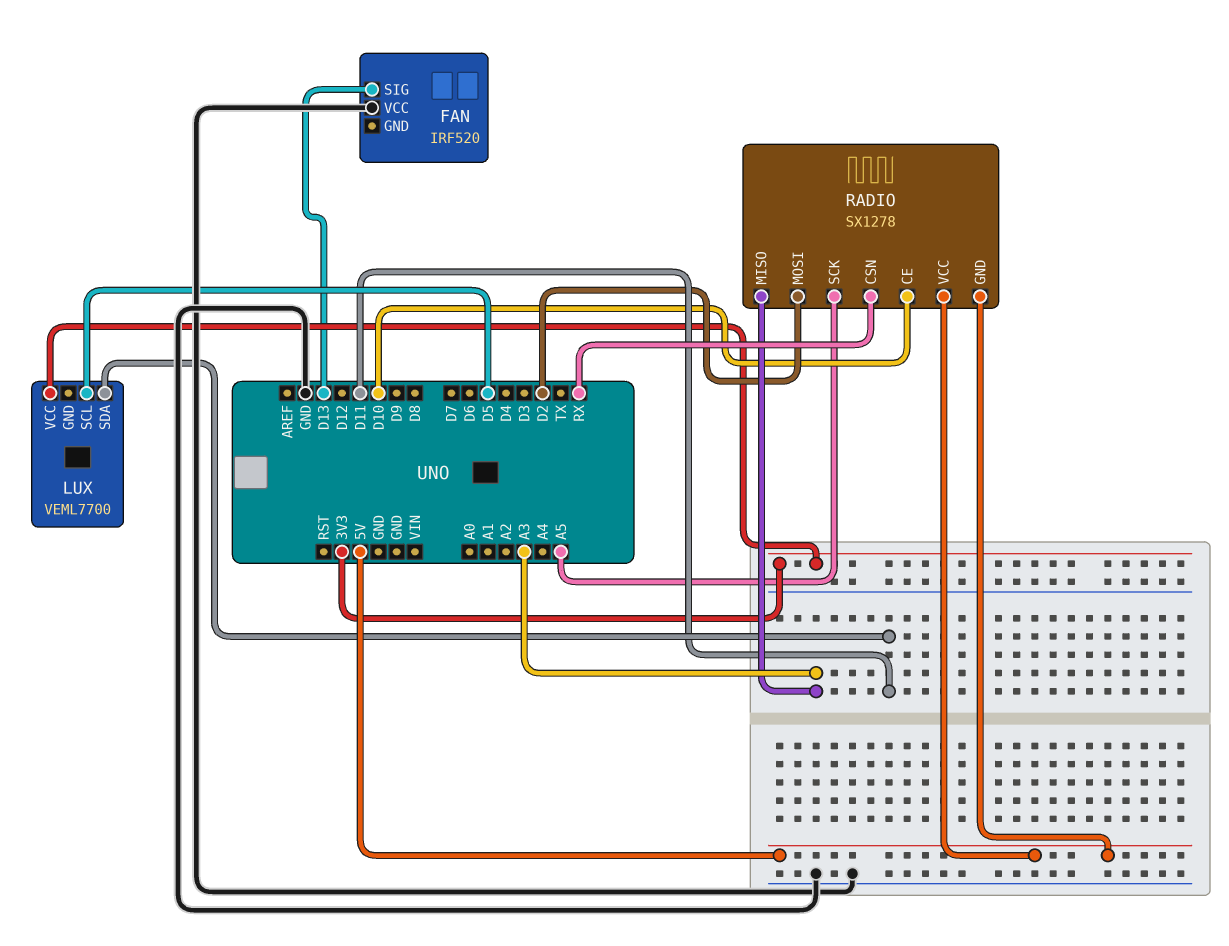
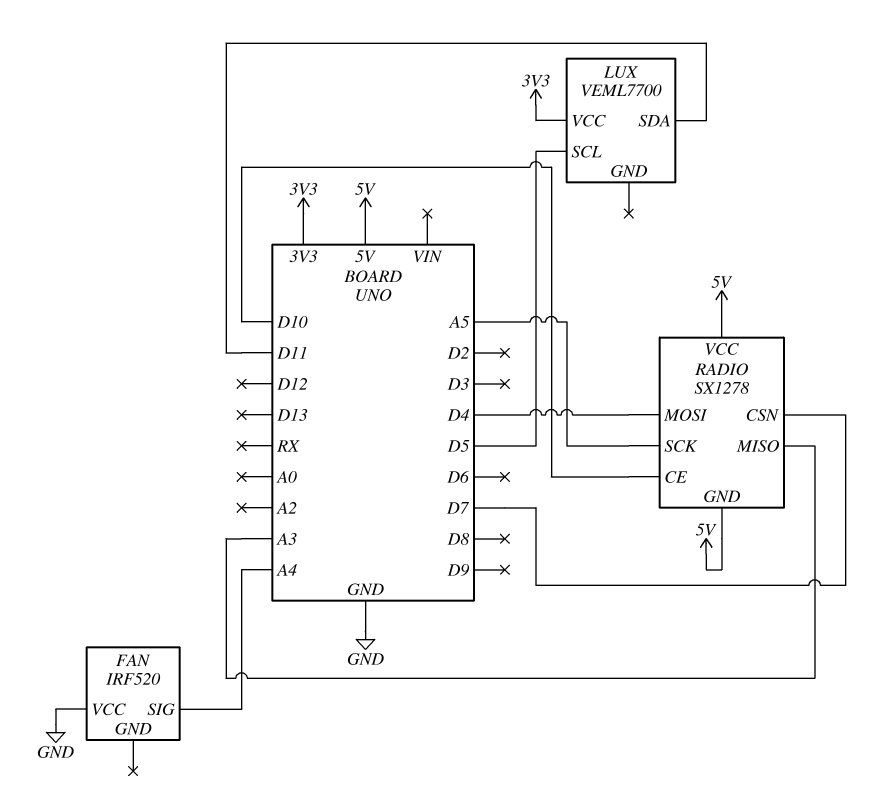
FAN pin SIG: D13 -> A4
RADIO pin CSN: RX -> D7
RADIO pin MOSI: D2 -> D4

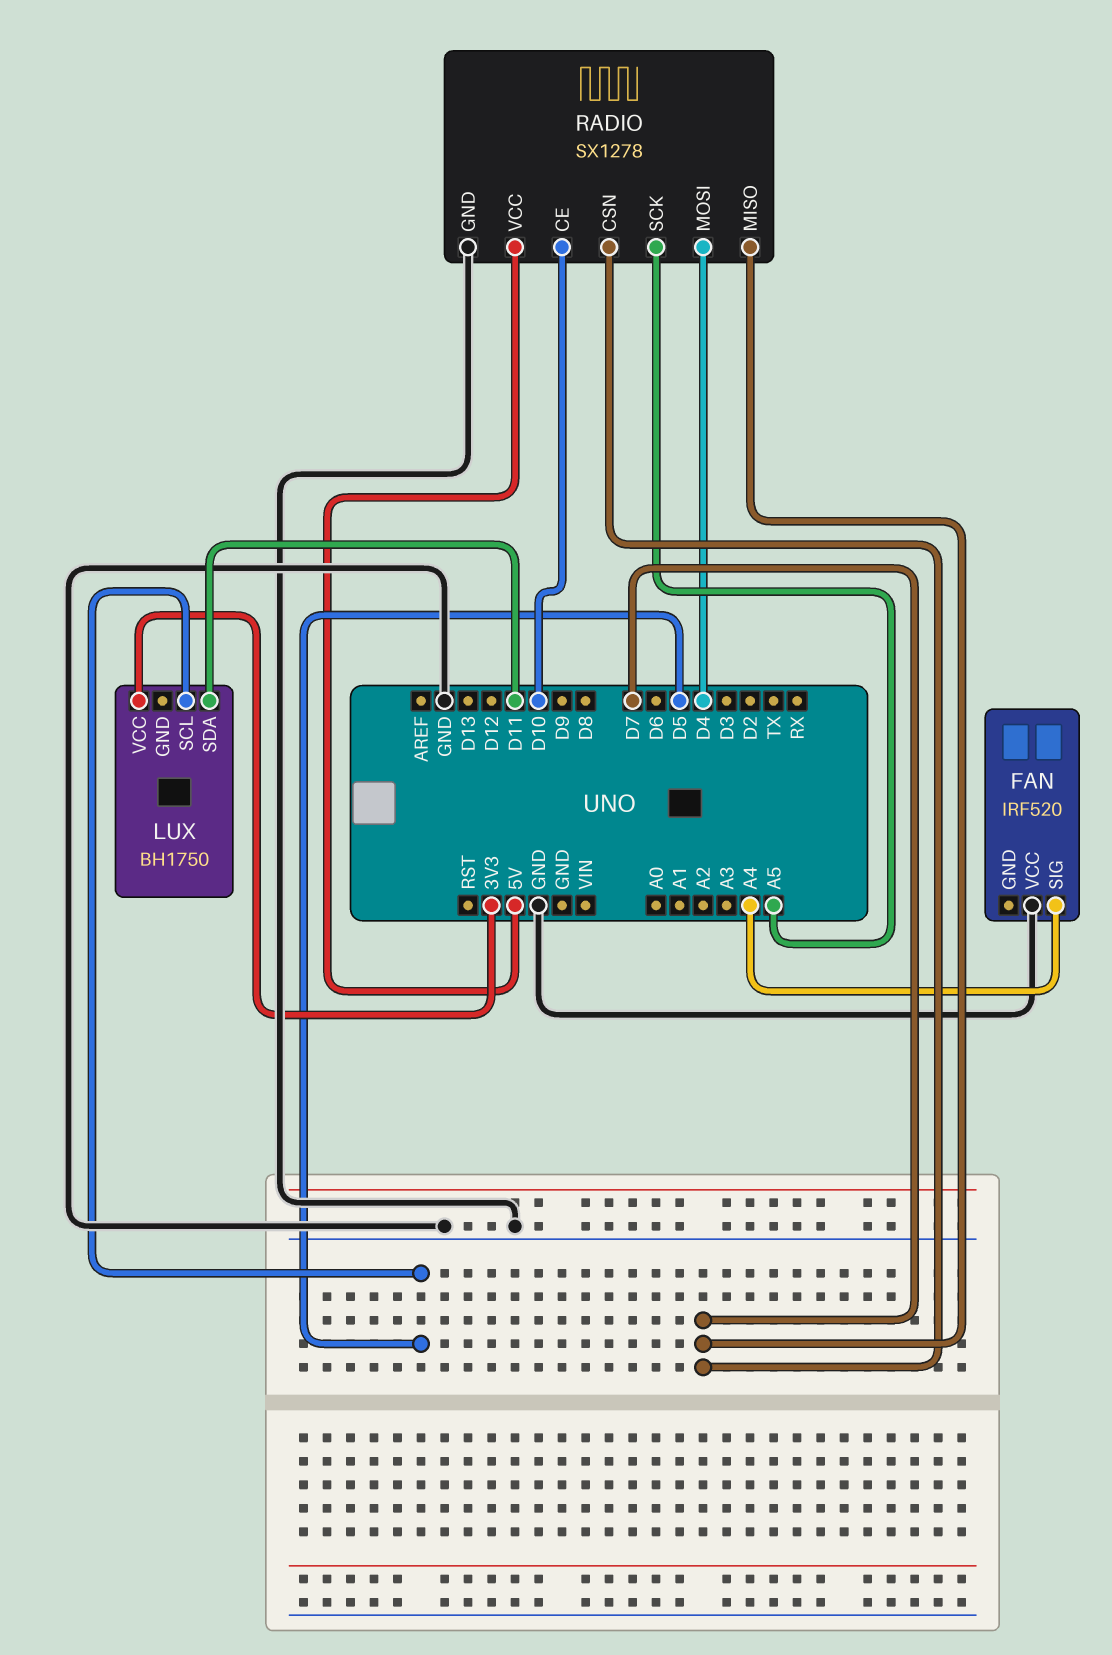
LUX: VEML7700 -> BH1750
RADIO pin GND: 5V -> GND
RADIO pin MISO: A3 -> D7

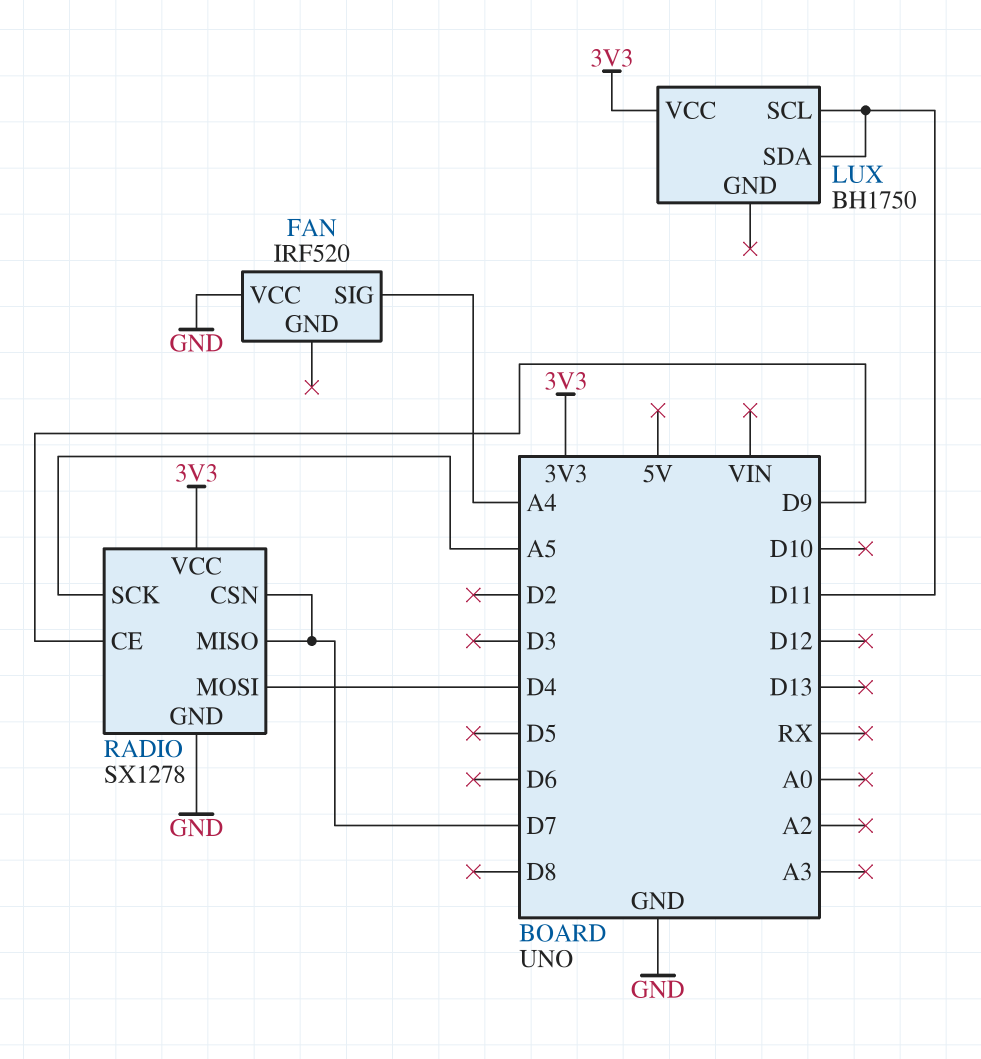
LUX pin SCL: D5 -> D11
RADIO pin CE: D10 -> D9
RADIO pin VCC: 5V -> 3V3

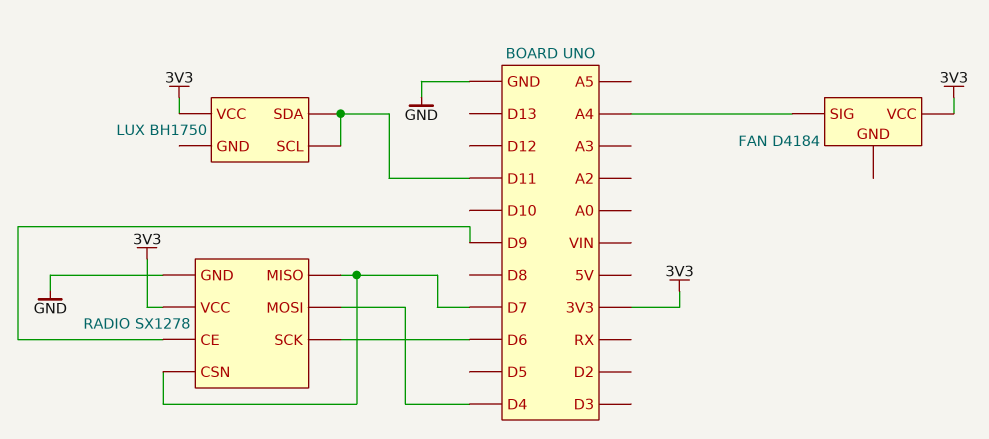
FAN: IRF520 -> D4184
FAN pin VCC: GND -> 3V3
RADIO pin SCK: A5 -> D6

